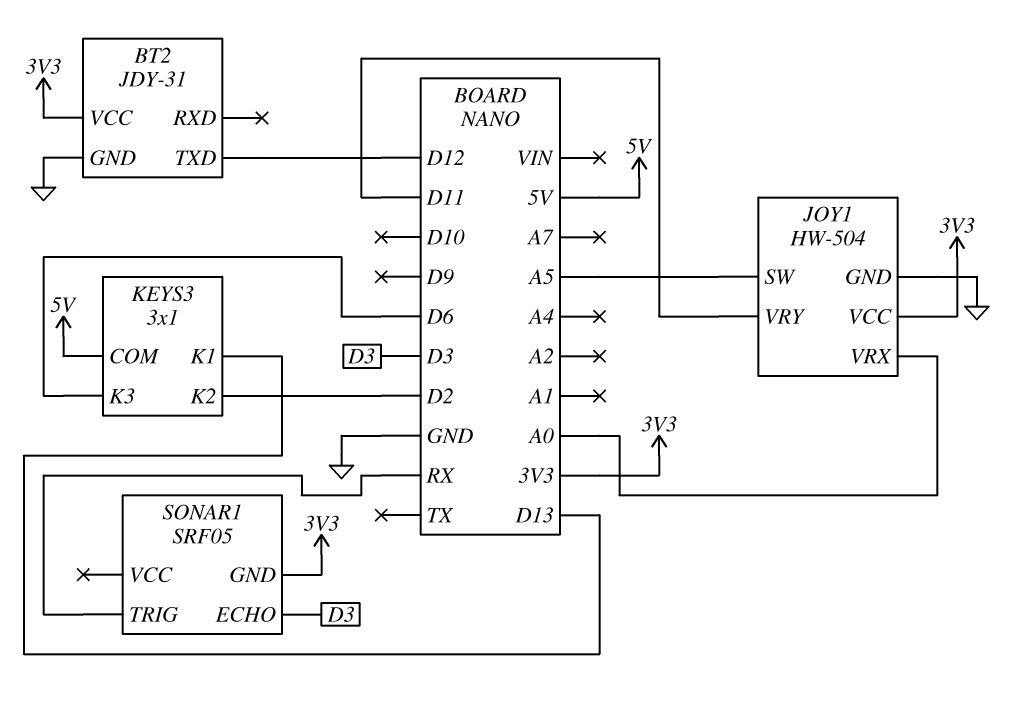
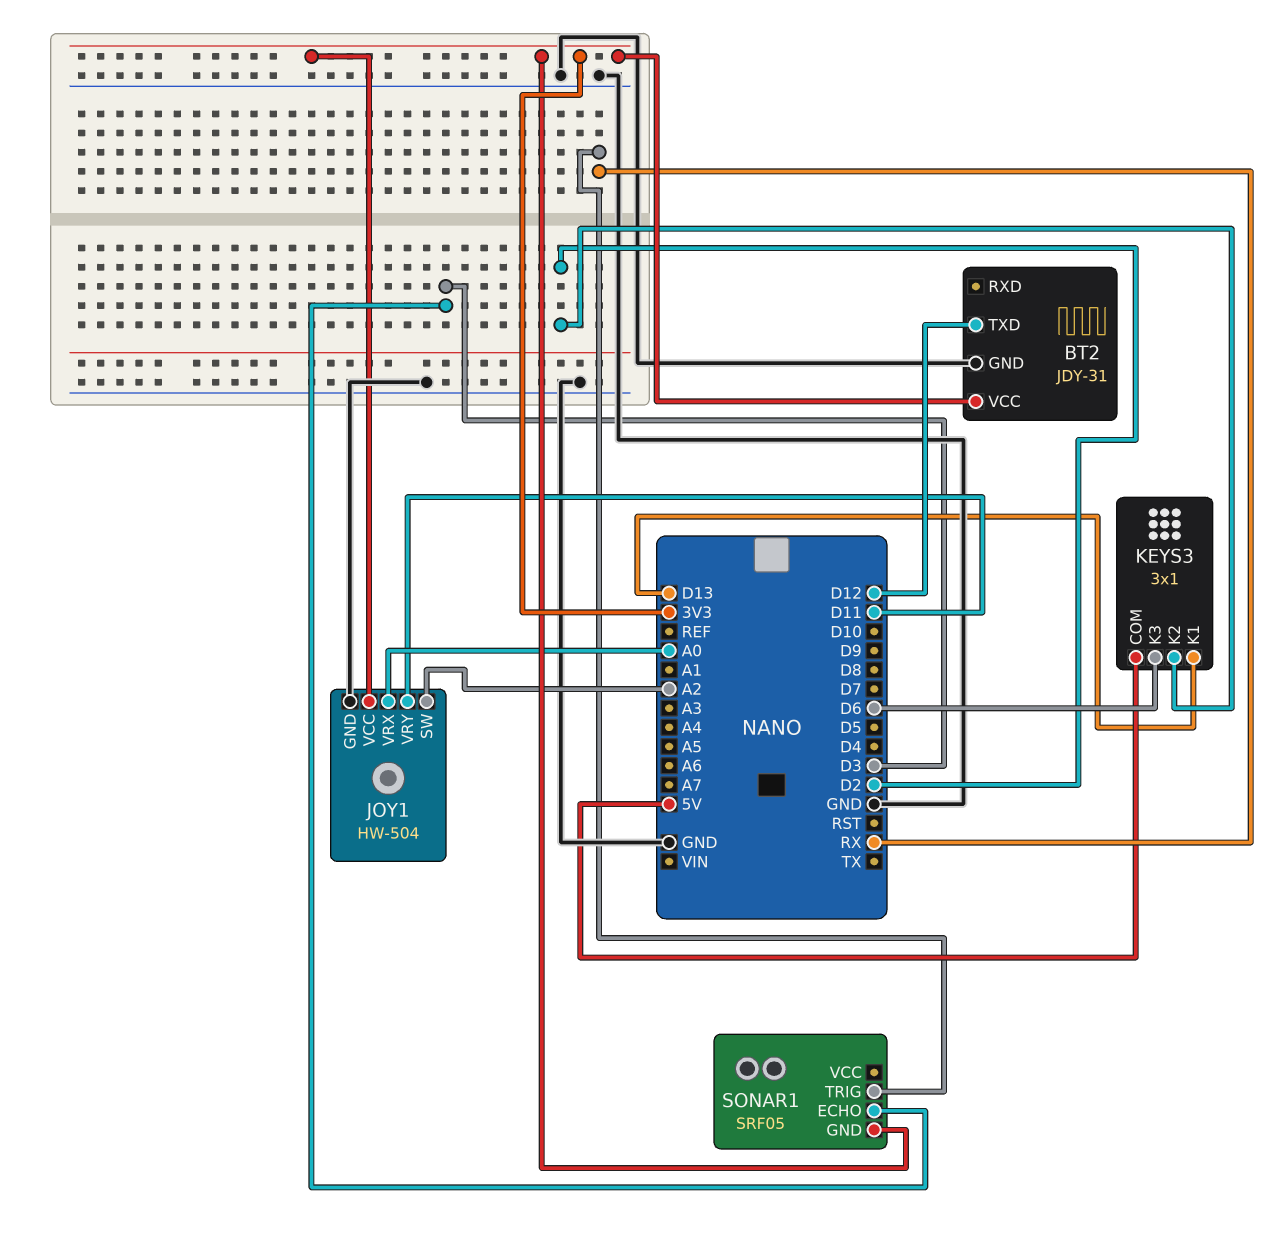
JOY1 pin SW: A5 -> A2

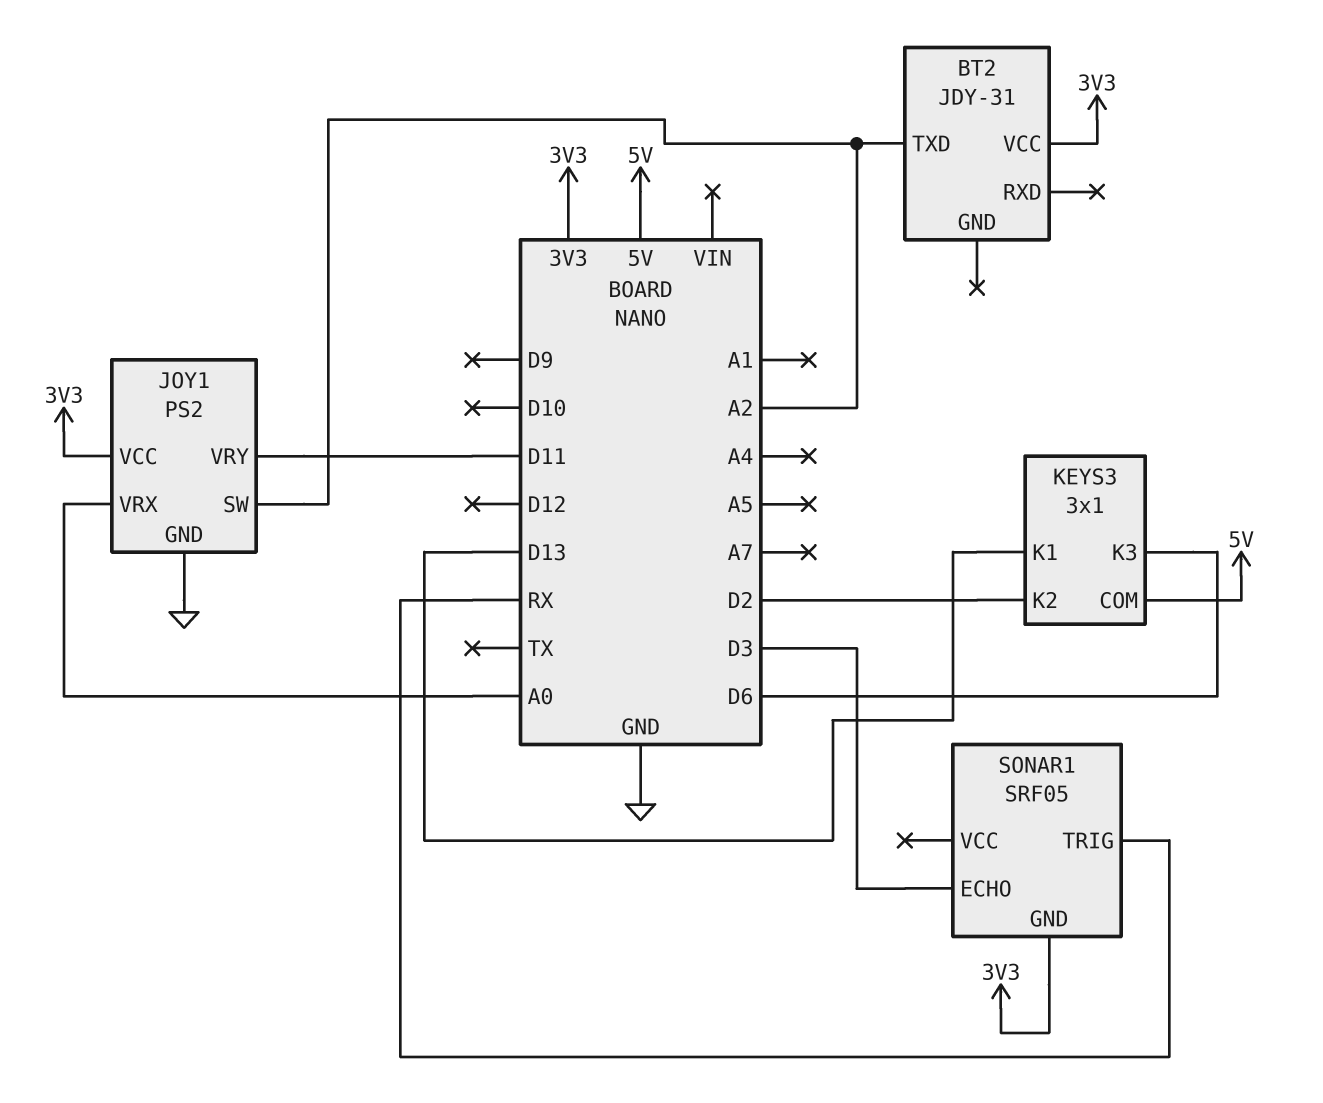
BT2 pin GND: GND -> none
BT2 pin TXD: D12 -> A2
JOY1: HW-504 -> PS2

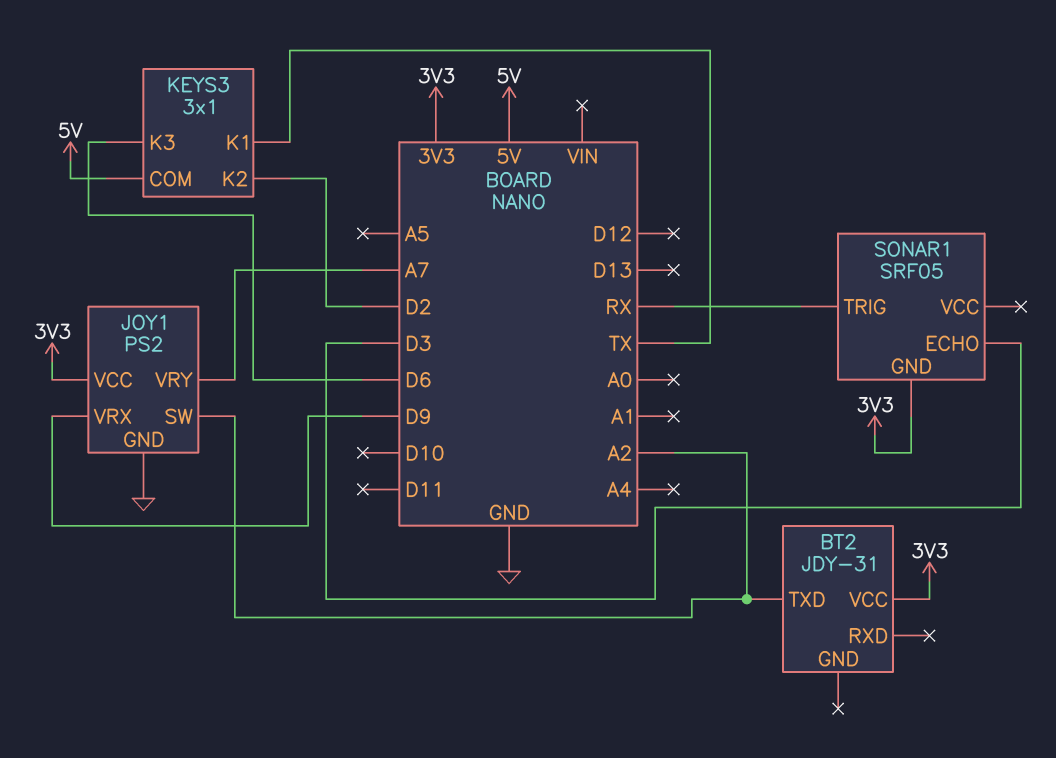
JOY1 pin VRX: A0 -> D9
JOY1 pin VRY: D11 -> A7
KEYS3 pin K1: D13 -> TX

